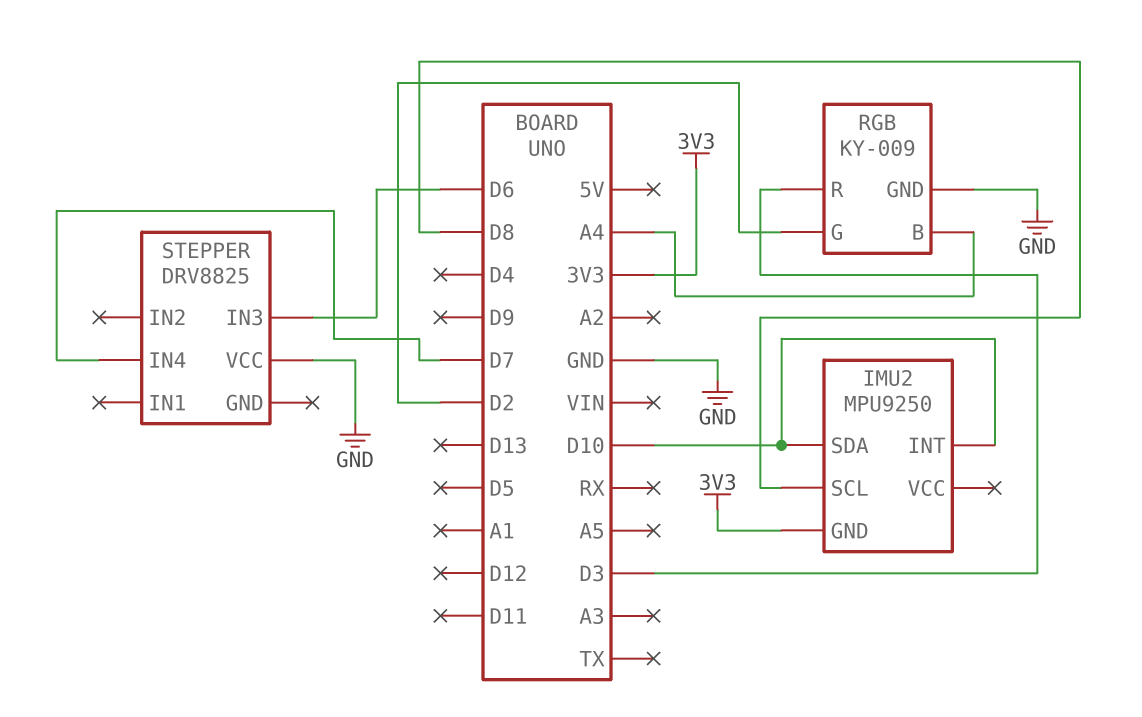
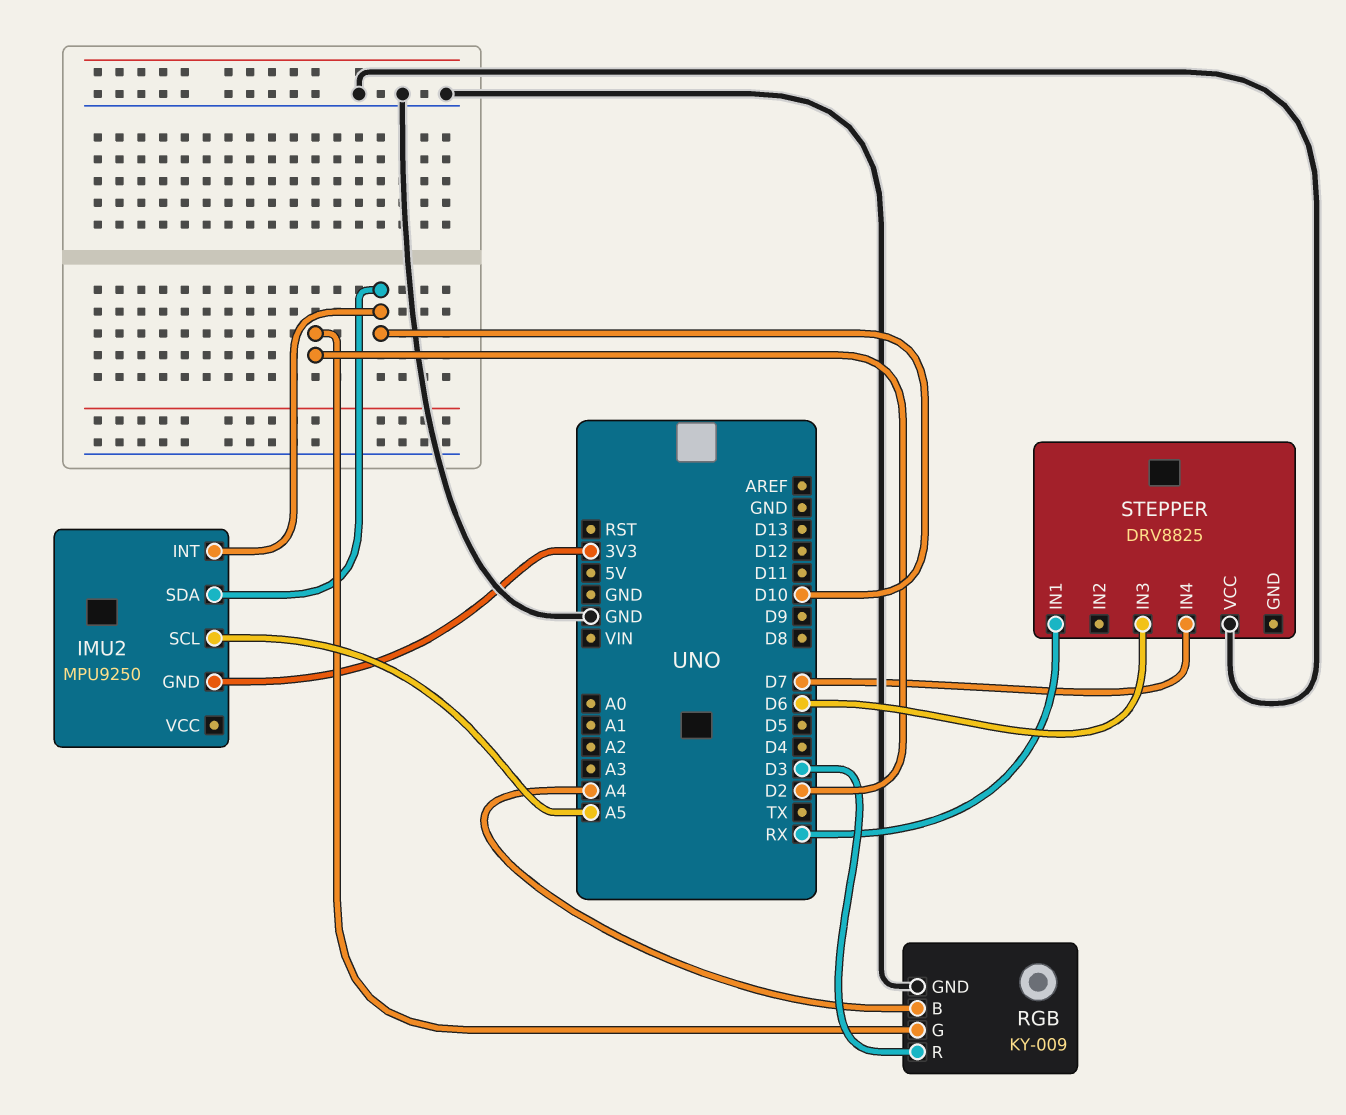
IMU2 pin SCL: D8 -> A5
STEPPER pin IN1: none -> RX

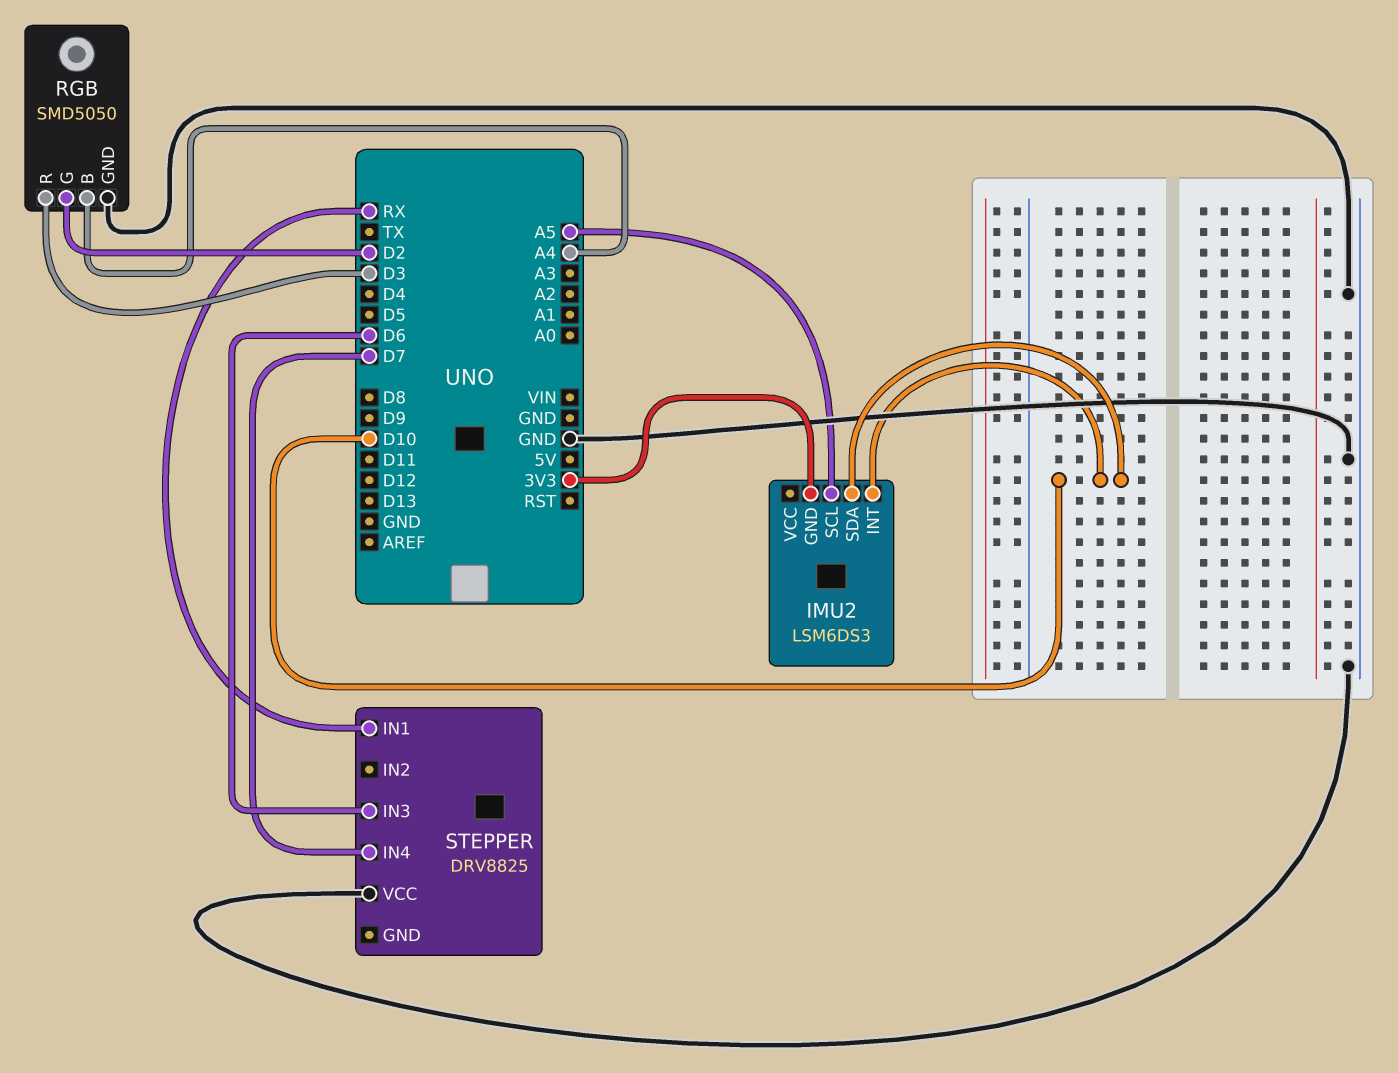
IMU2: MPU9250 -> LSM6DS3
RGB: KY-009 -> SMD5050

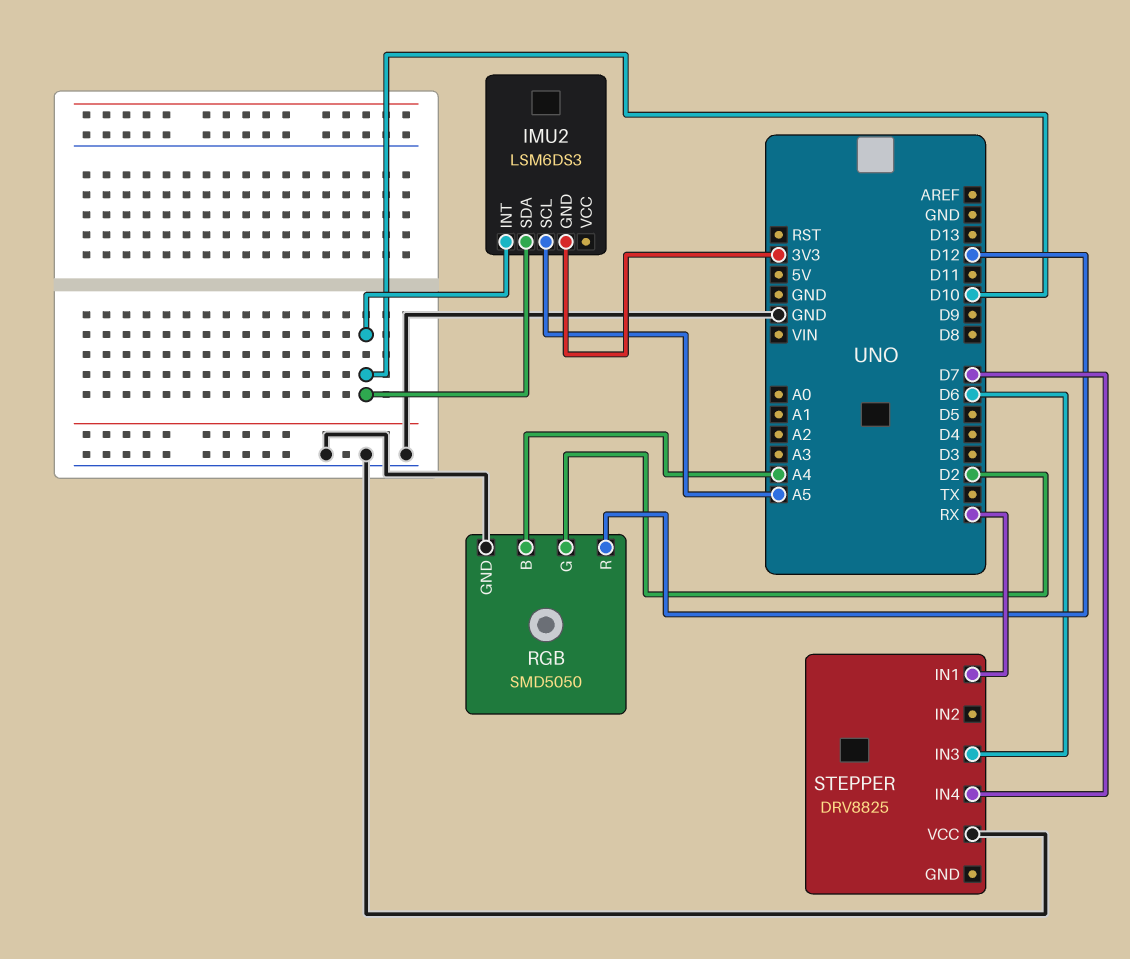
RGB pin R: D3 -> D12

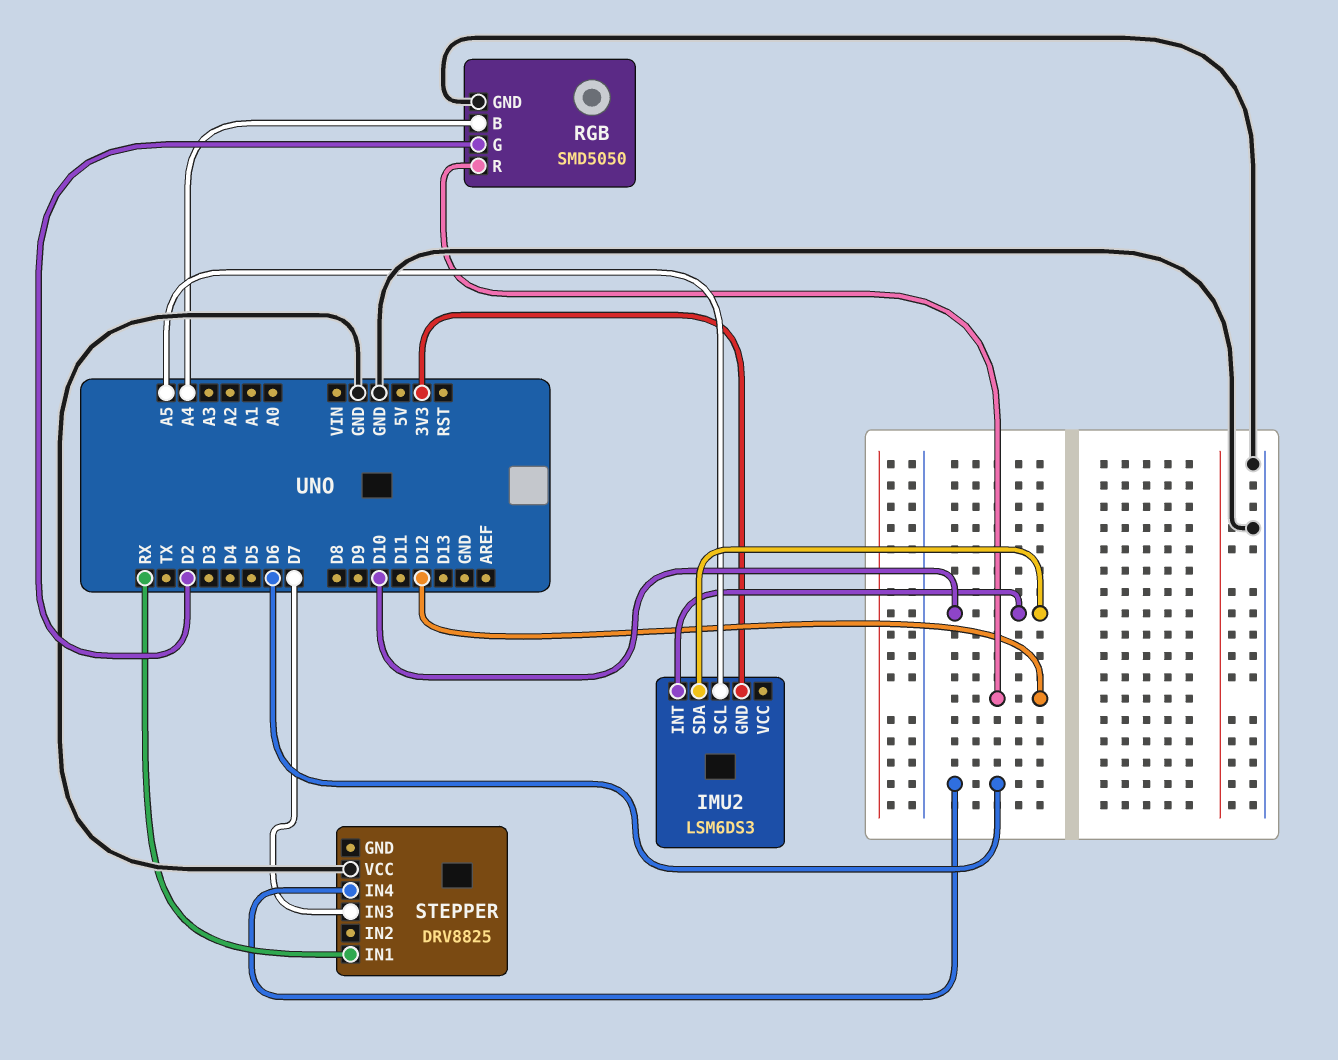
STEPPER pin IN3: D6 -> D7
STEPPER pin IN4: D7 -> D6

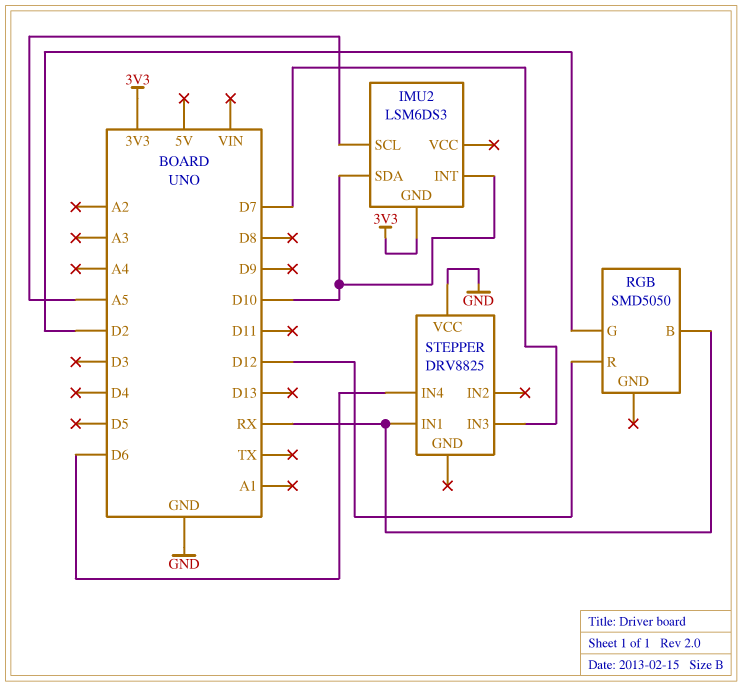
RGB pin B: A4 -> RX
RGB pin GND: GND -> none

